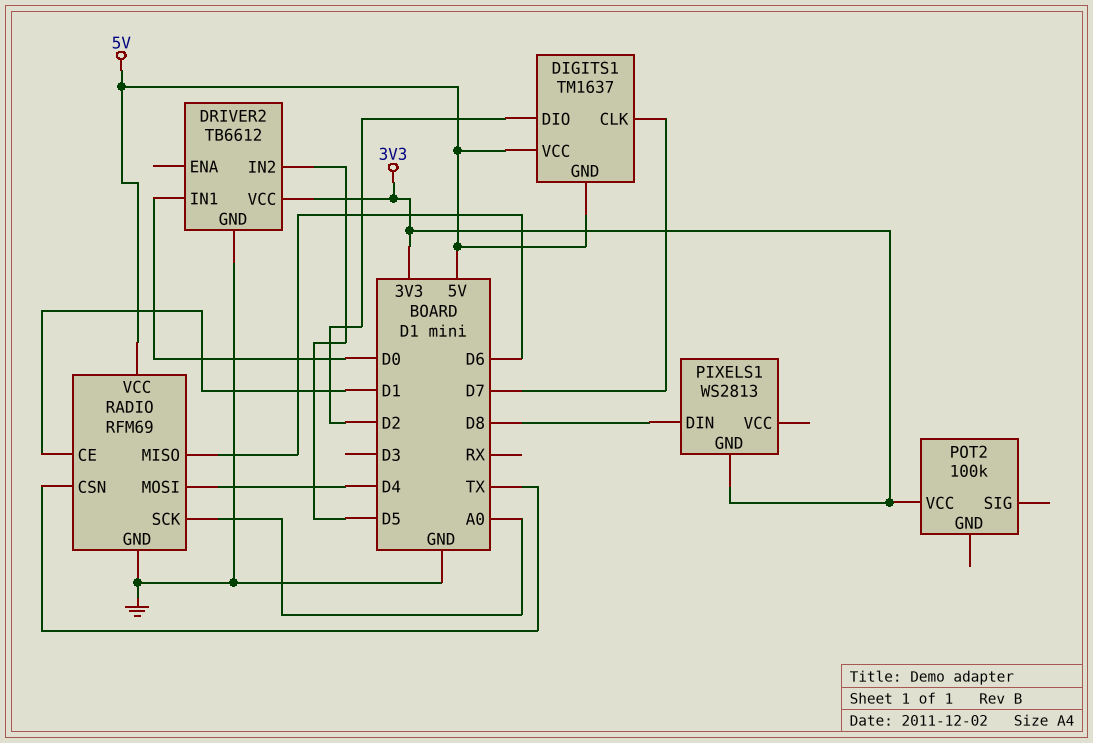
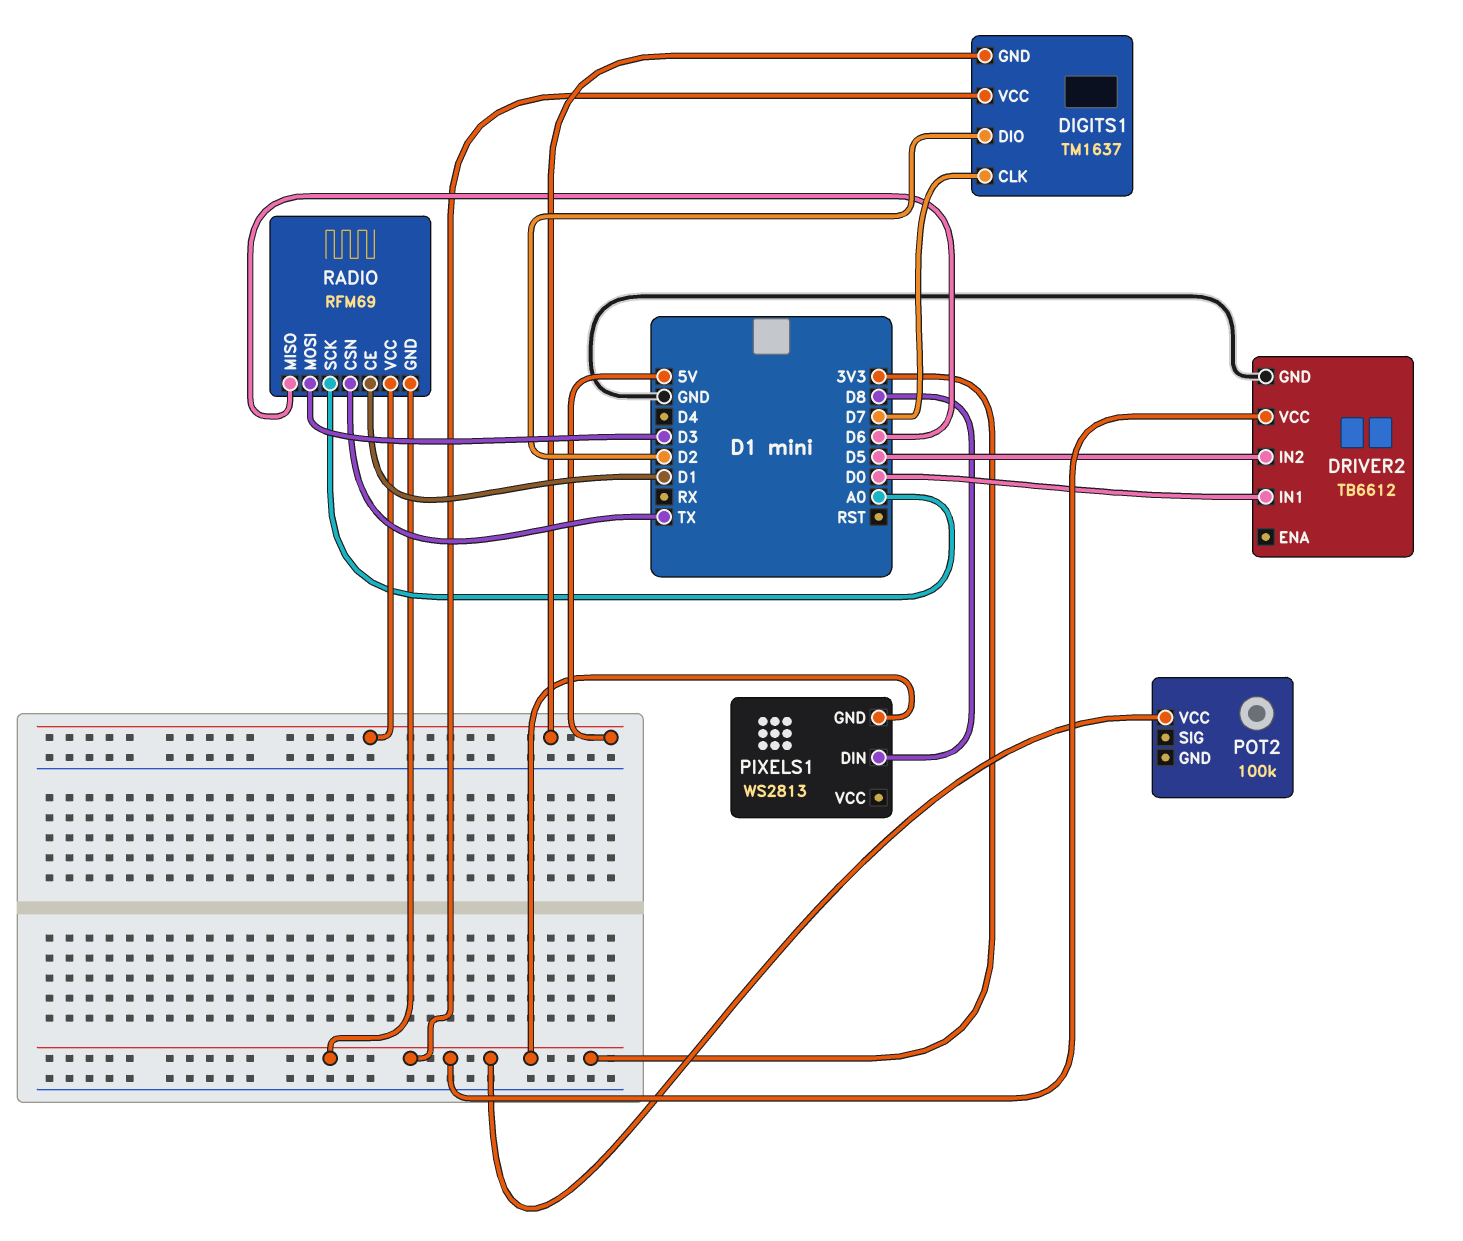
DIGITS1 pin VCC: 5V -> 3V3
RADIO pin GND: GND -> 3V3
RADIO pin MOSI: D4 -> D3

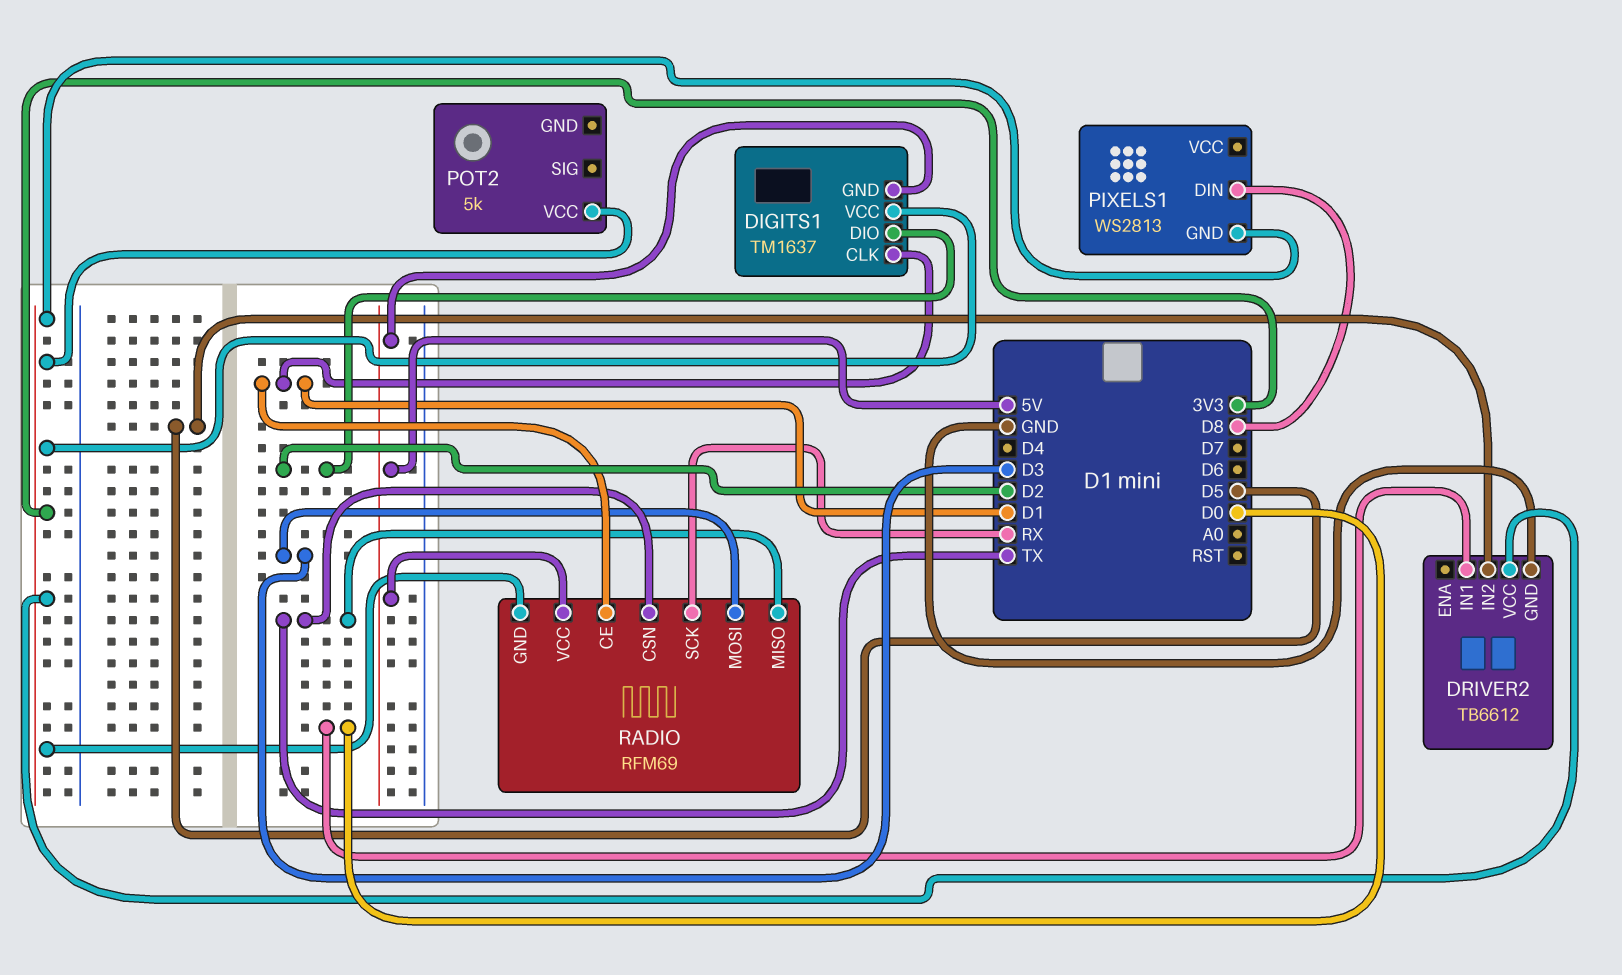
DIGITS1 pin CLK: D7 -> D1
POT2: 100k -> 5k
RADIO pin MISO: D6 -> TX
RADIO pin SCK: A0 -> RX

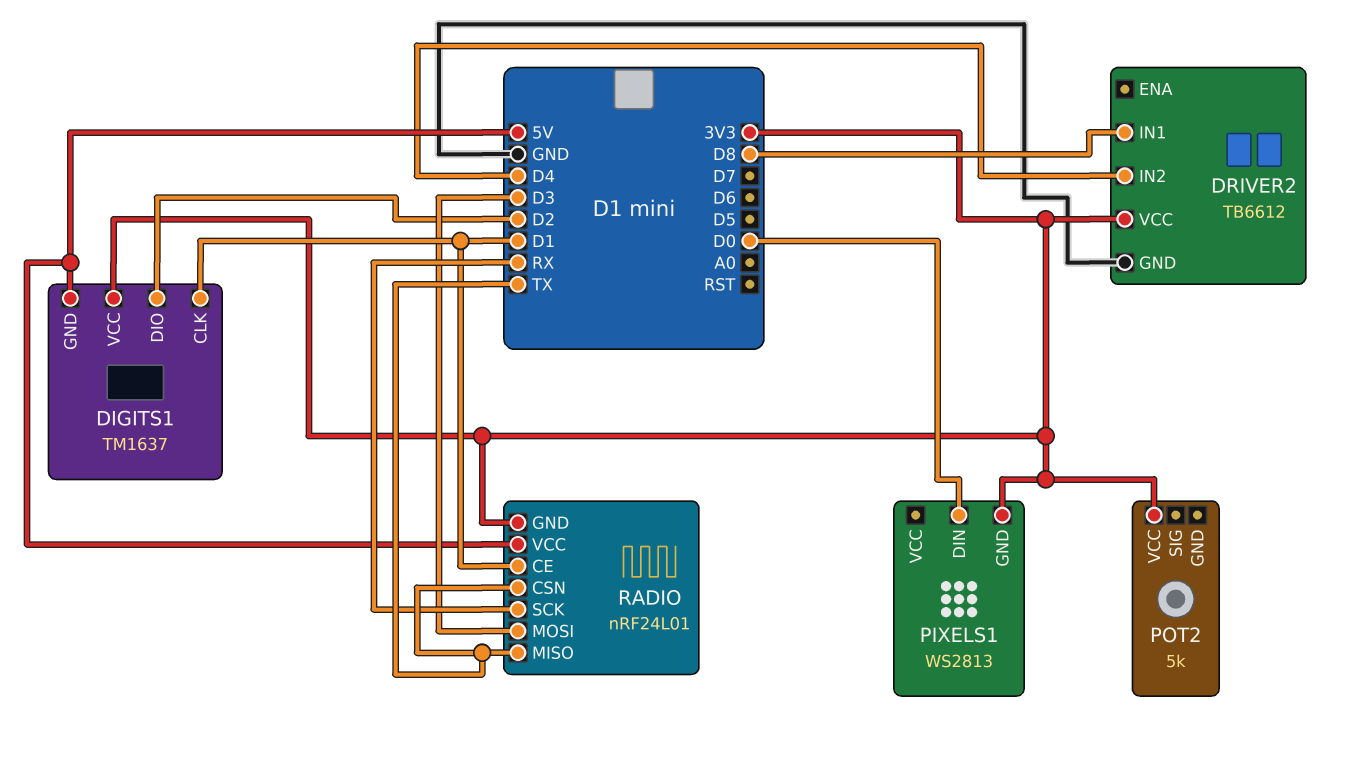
DRIVER2 pin IN1: D0 -> D8
DRIVER2 pin IN2: D5 -> D4
PIXELS1 pin DIN: D8 -> D0
RADIO: RFM69 -> nRF24L01

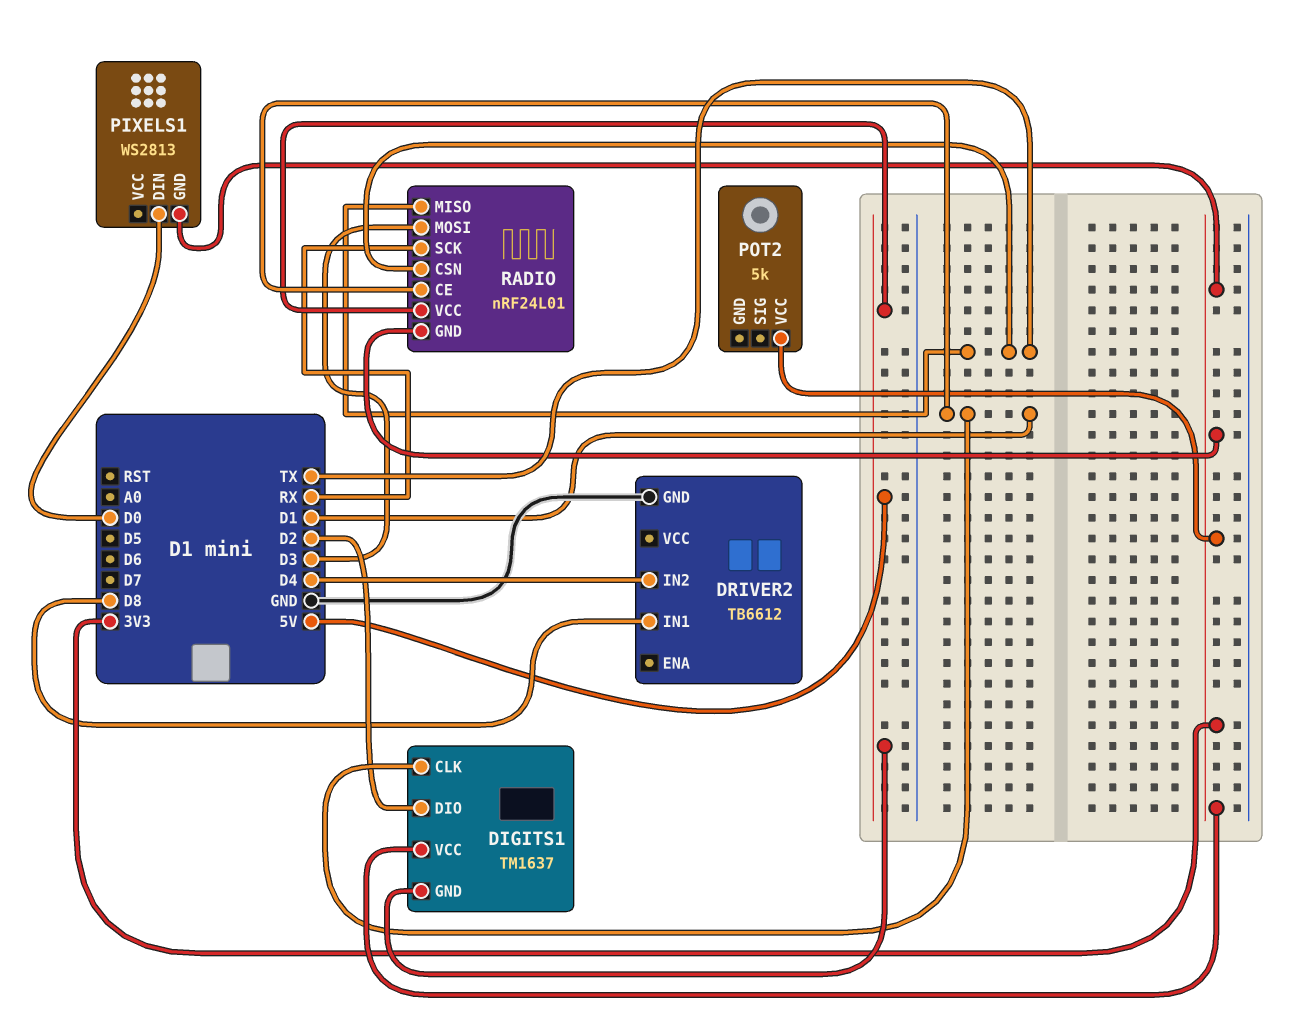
DRIVER2 pin VCC: 3V3 -> none

